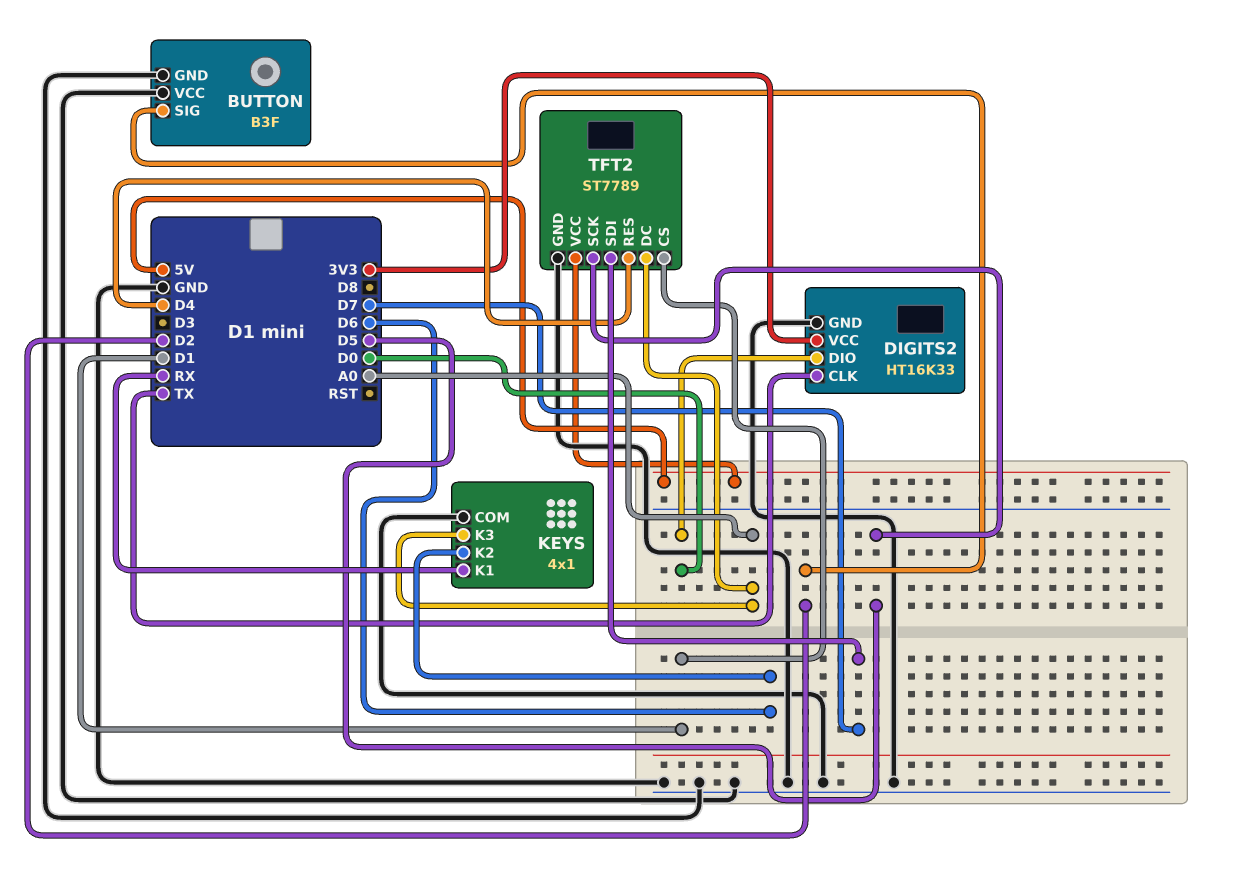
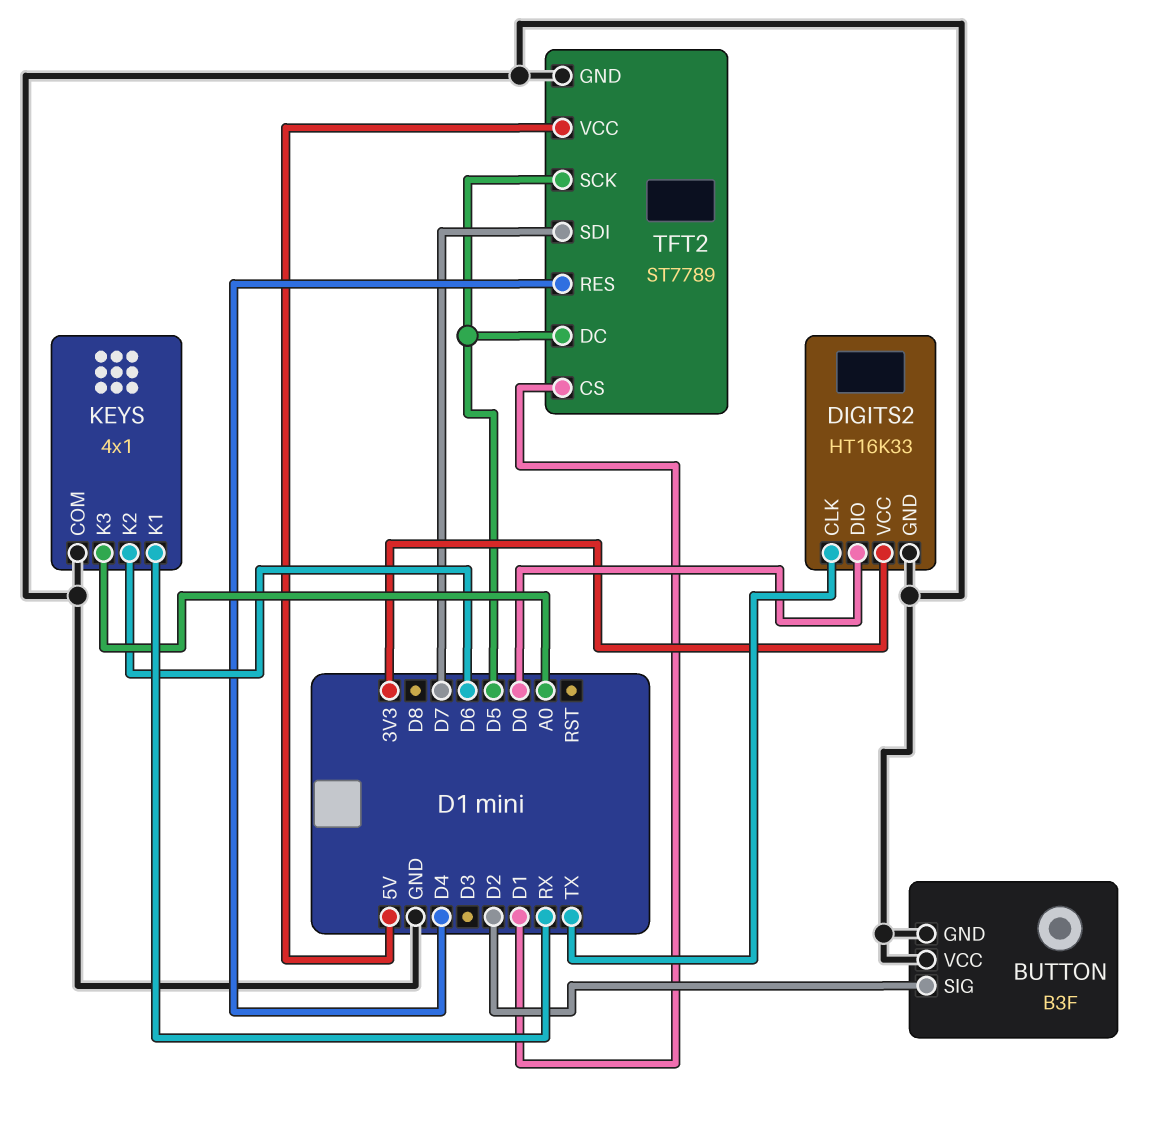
TFT2 pin DC: A0 -> D5

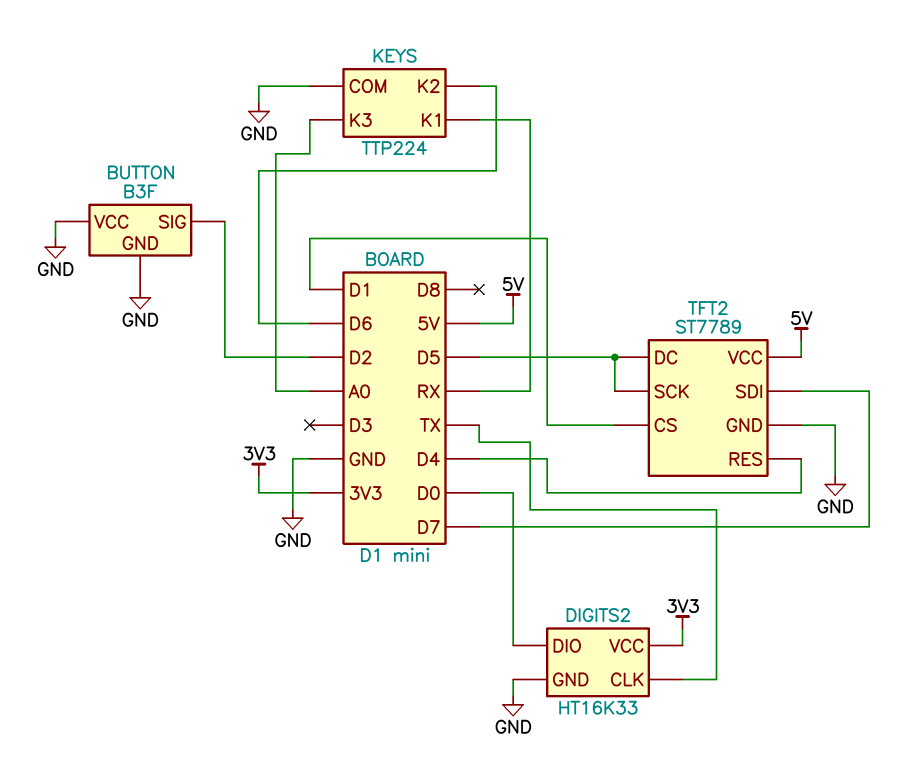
KEYS: 4x1 -> TTP224

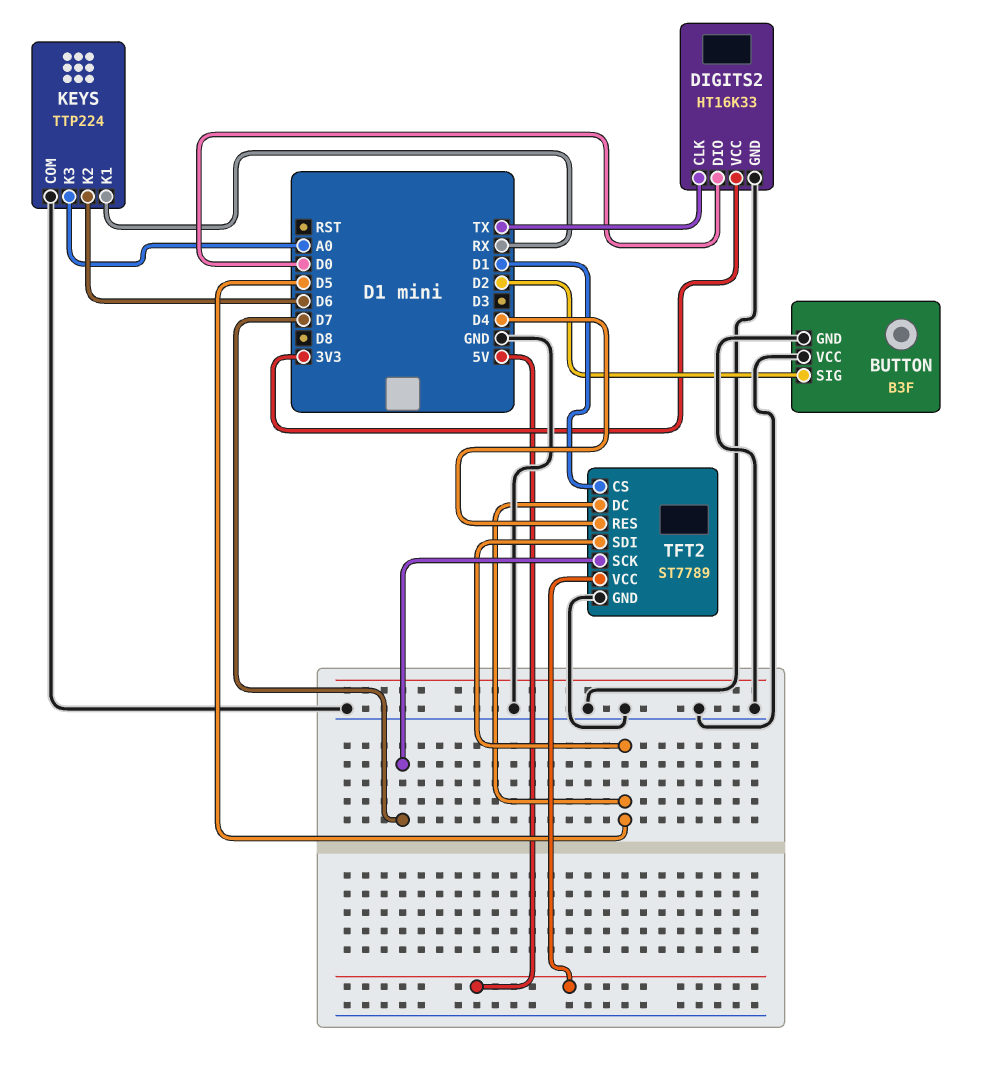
TFT2 pin SCK: D5 -> D7
TFT2 pin SDI: D7 -> D5

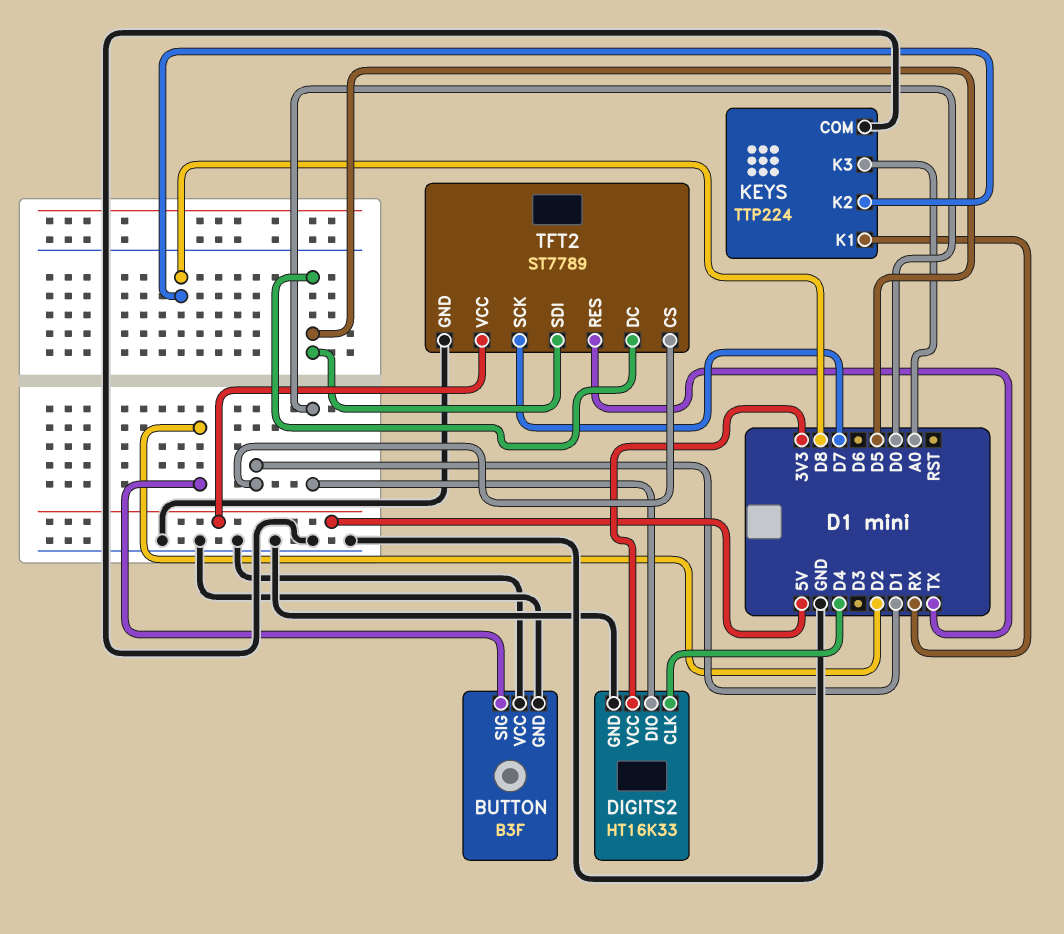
DIGITS2 pin CLK: TX -> D4
KEYS pin K2: D6 -> D8
TFT2 pin RES: D4 -> TX

